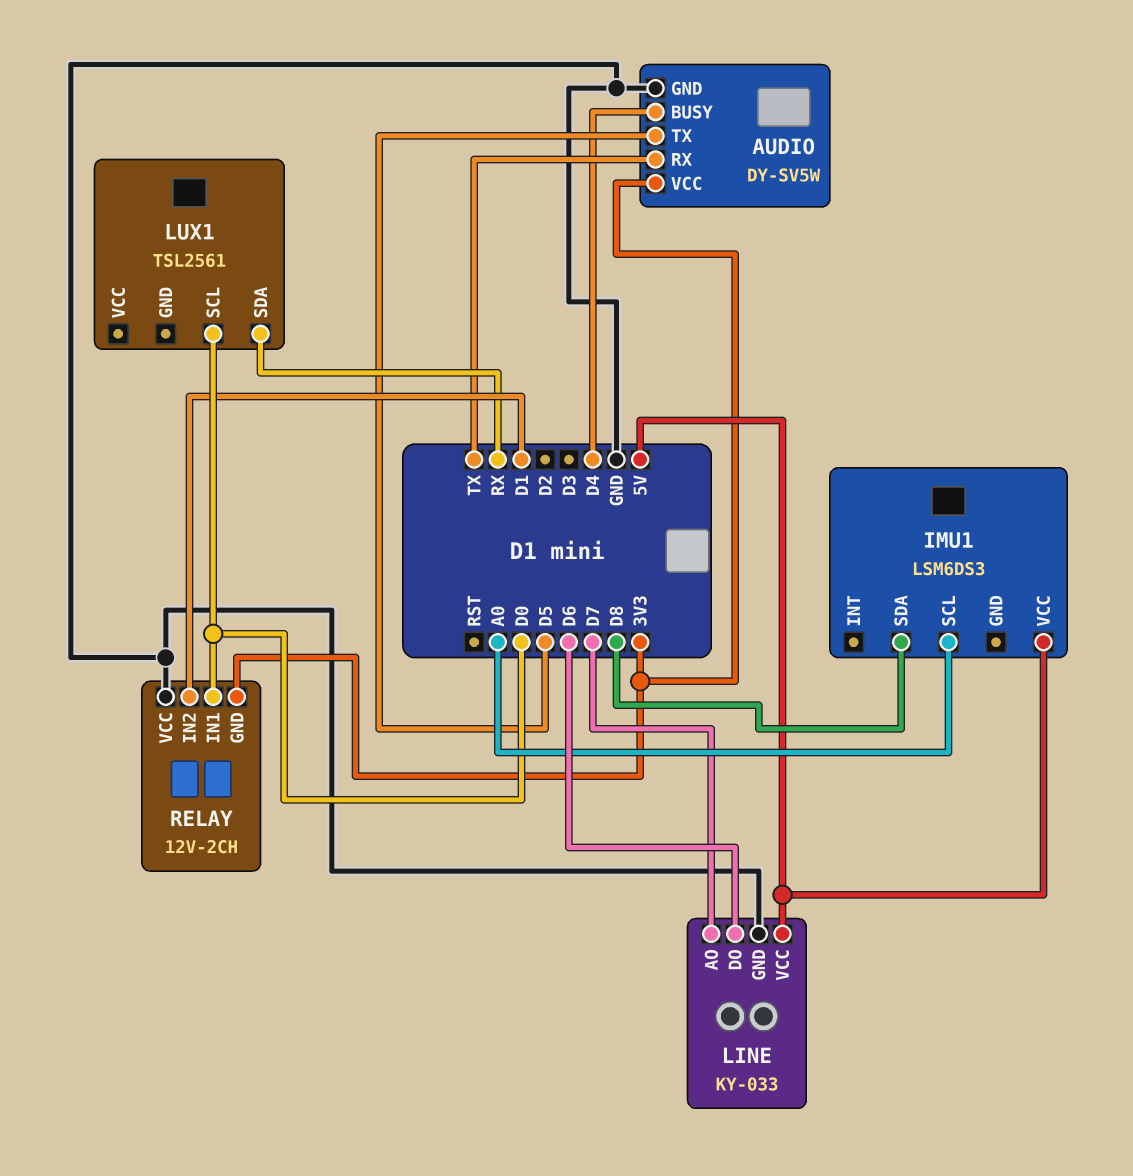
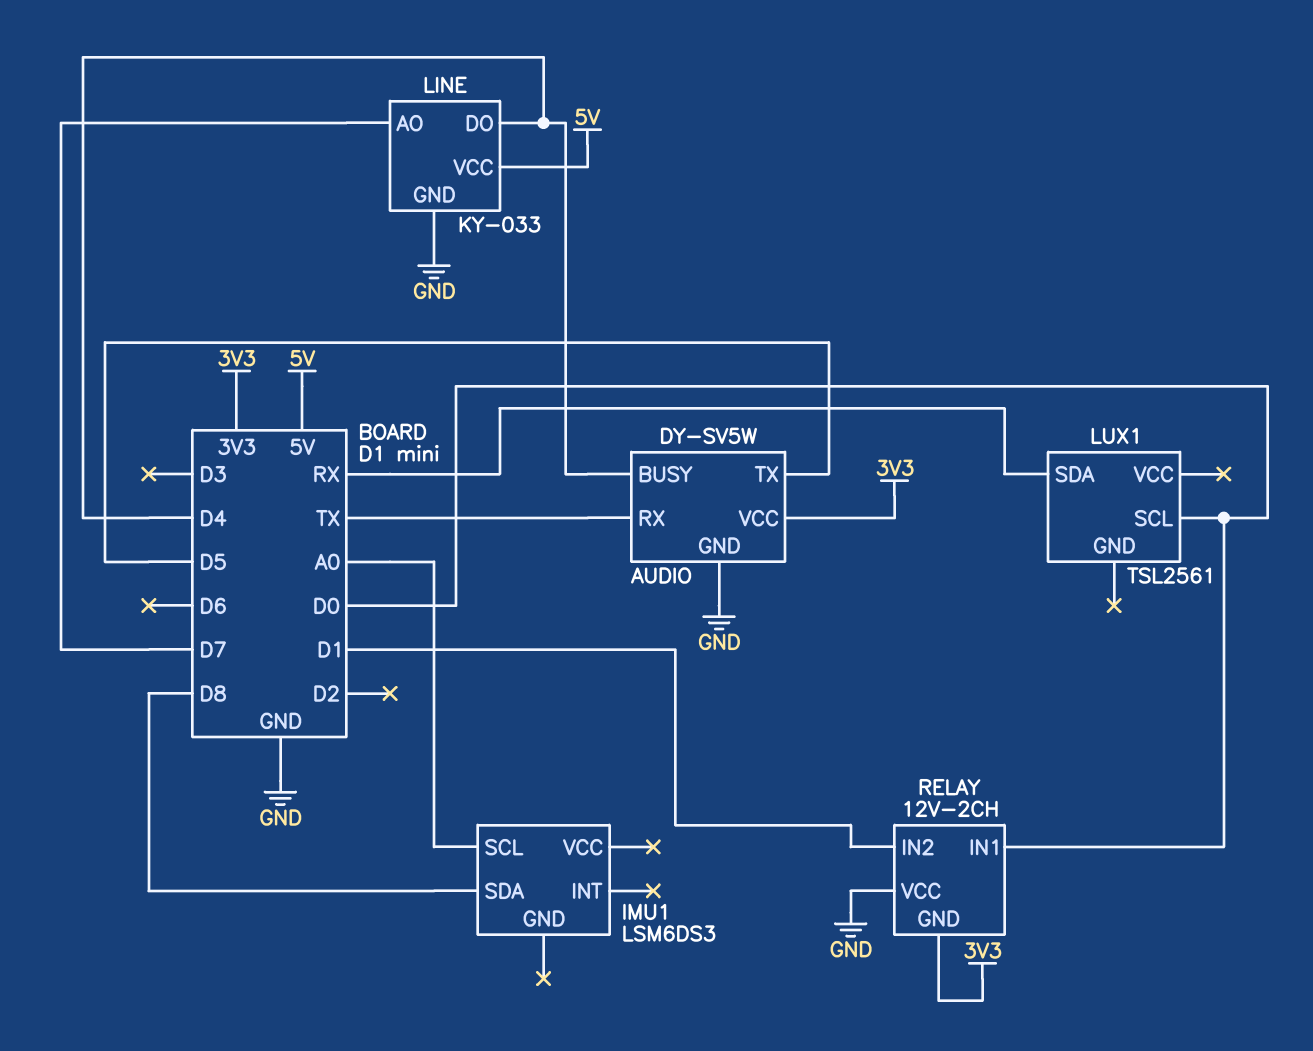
IMU1 pin VCC: 5V -> none
LINE pin DO: D6 -> D4

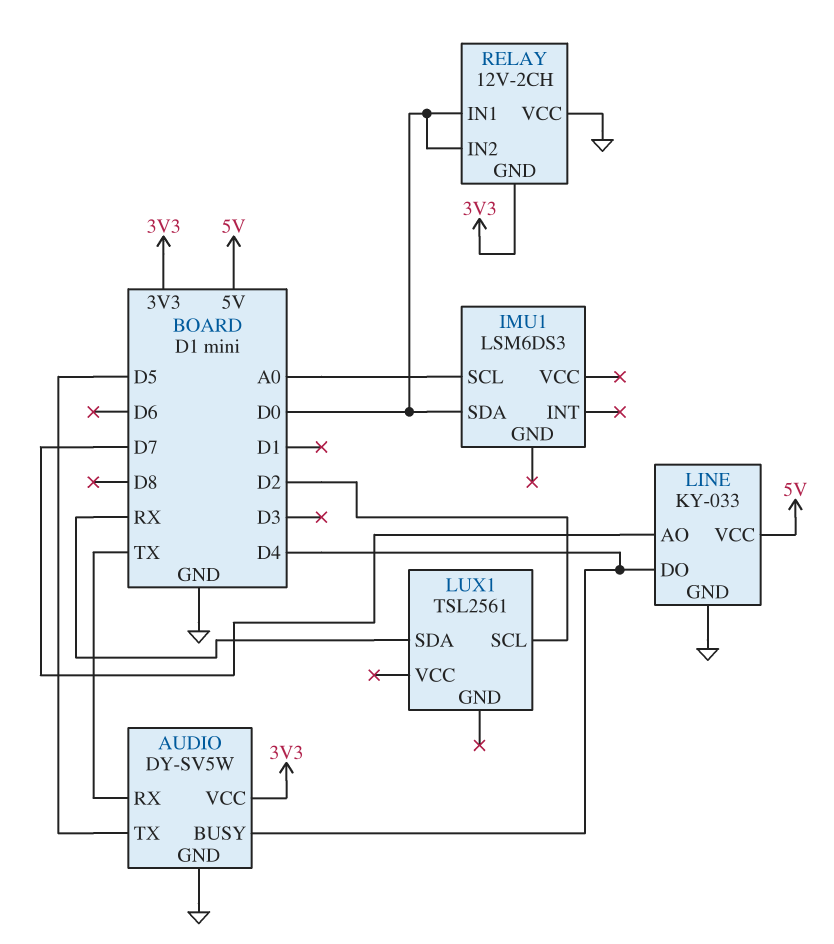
IMU1 pin SDA: D8 -> D0
LUX1 pin SCL: D0 -> D2
RELAY pin IN2: D1 -> D0

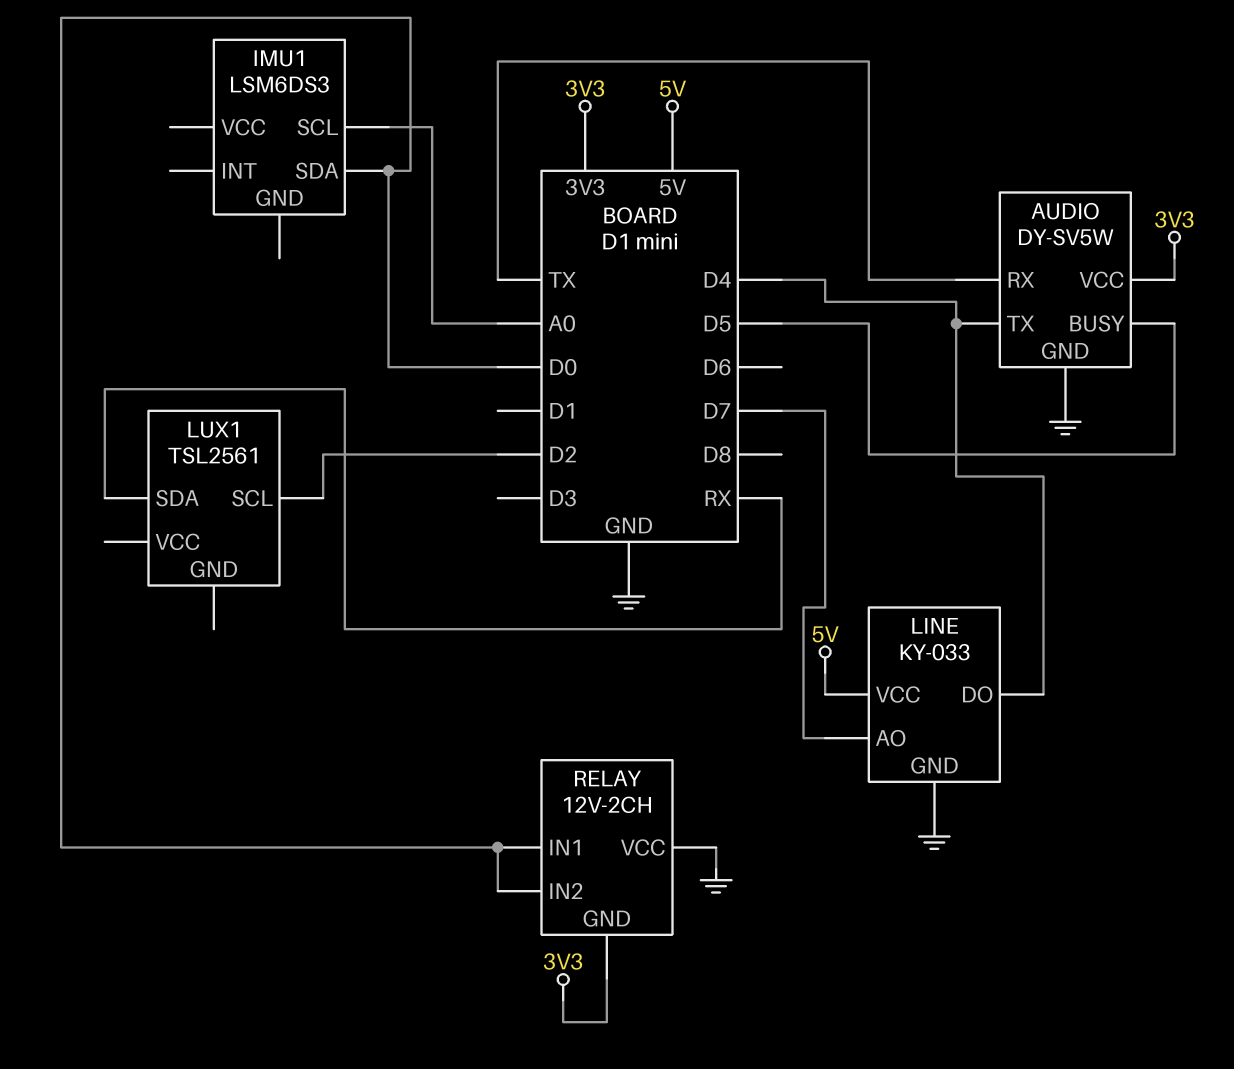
AUDIO pin BUSY: D4 -> D5
AUDIO pin TX: D5 -> D4

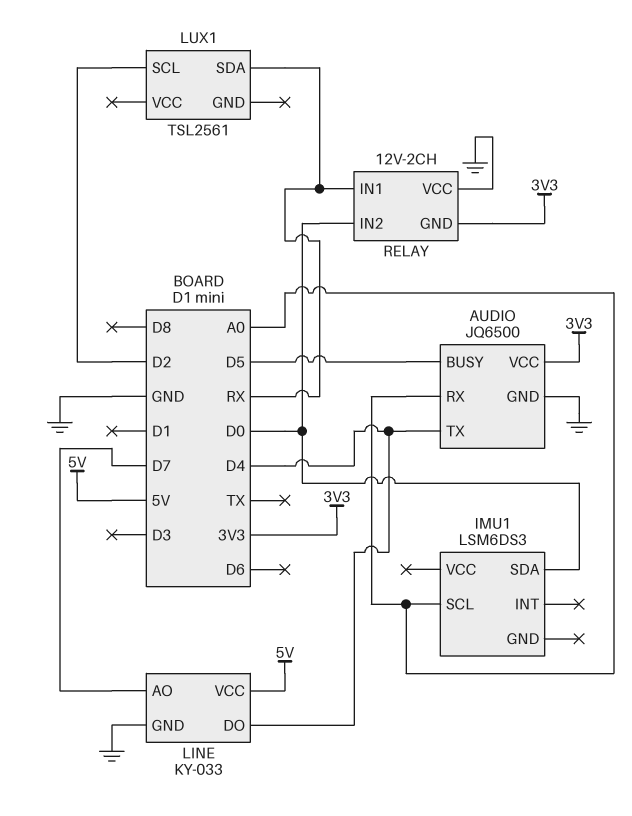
AUDIO: DY-SV5W -> JQ6500
AUDIO pin RX: TX -> A0
RELAY pin IN1: D0 -> RX

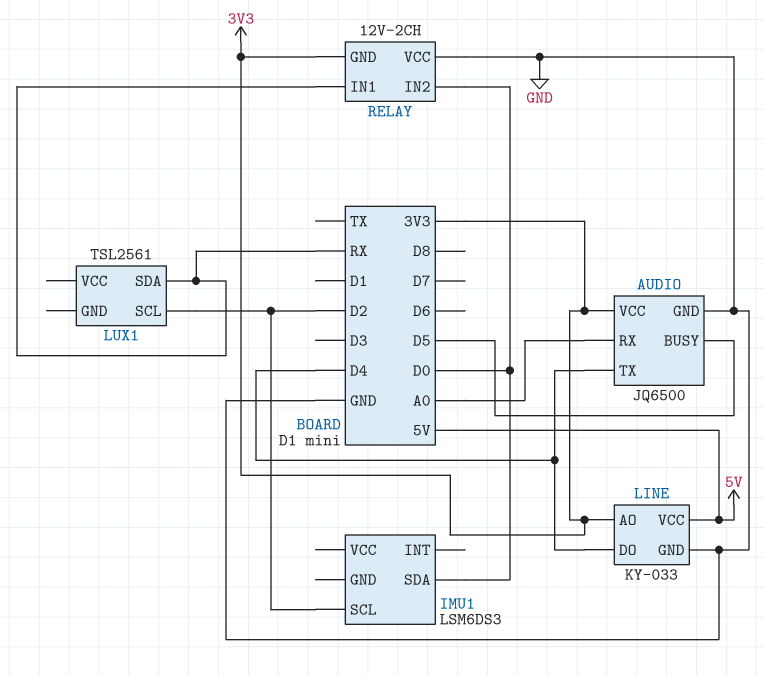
IMU1 pin SCL: A0 -> D2
LINE pin AO: D7 -> 3V3

